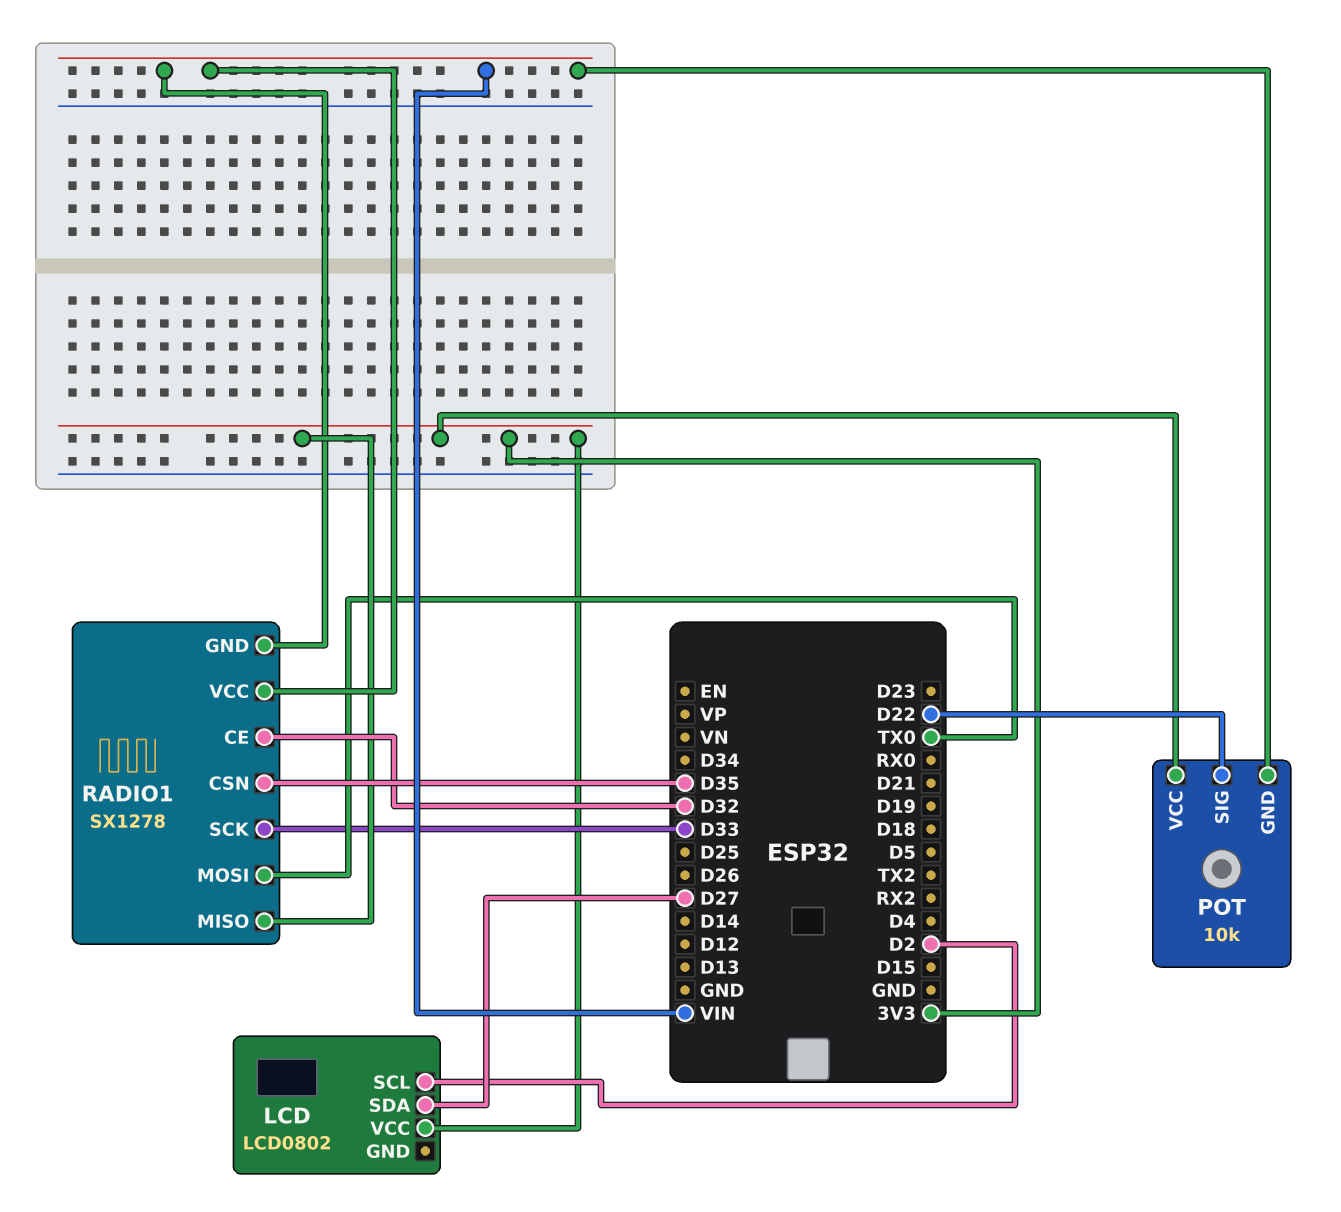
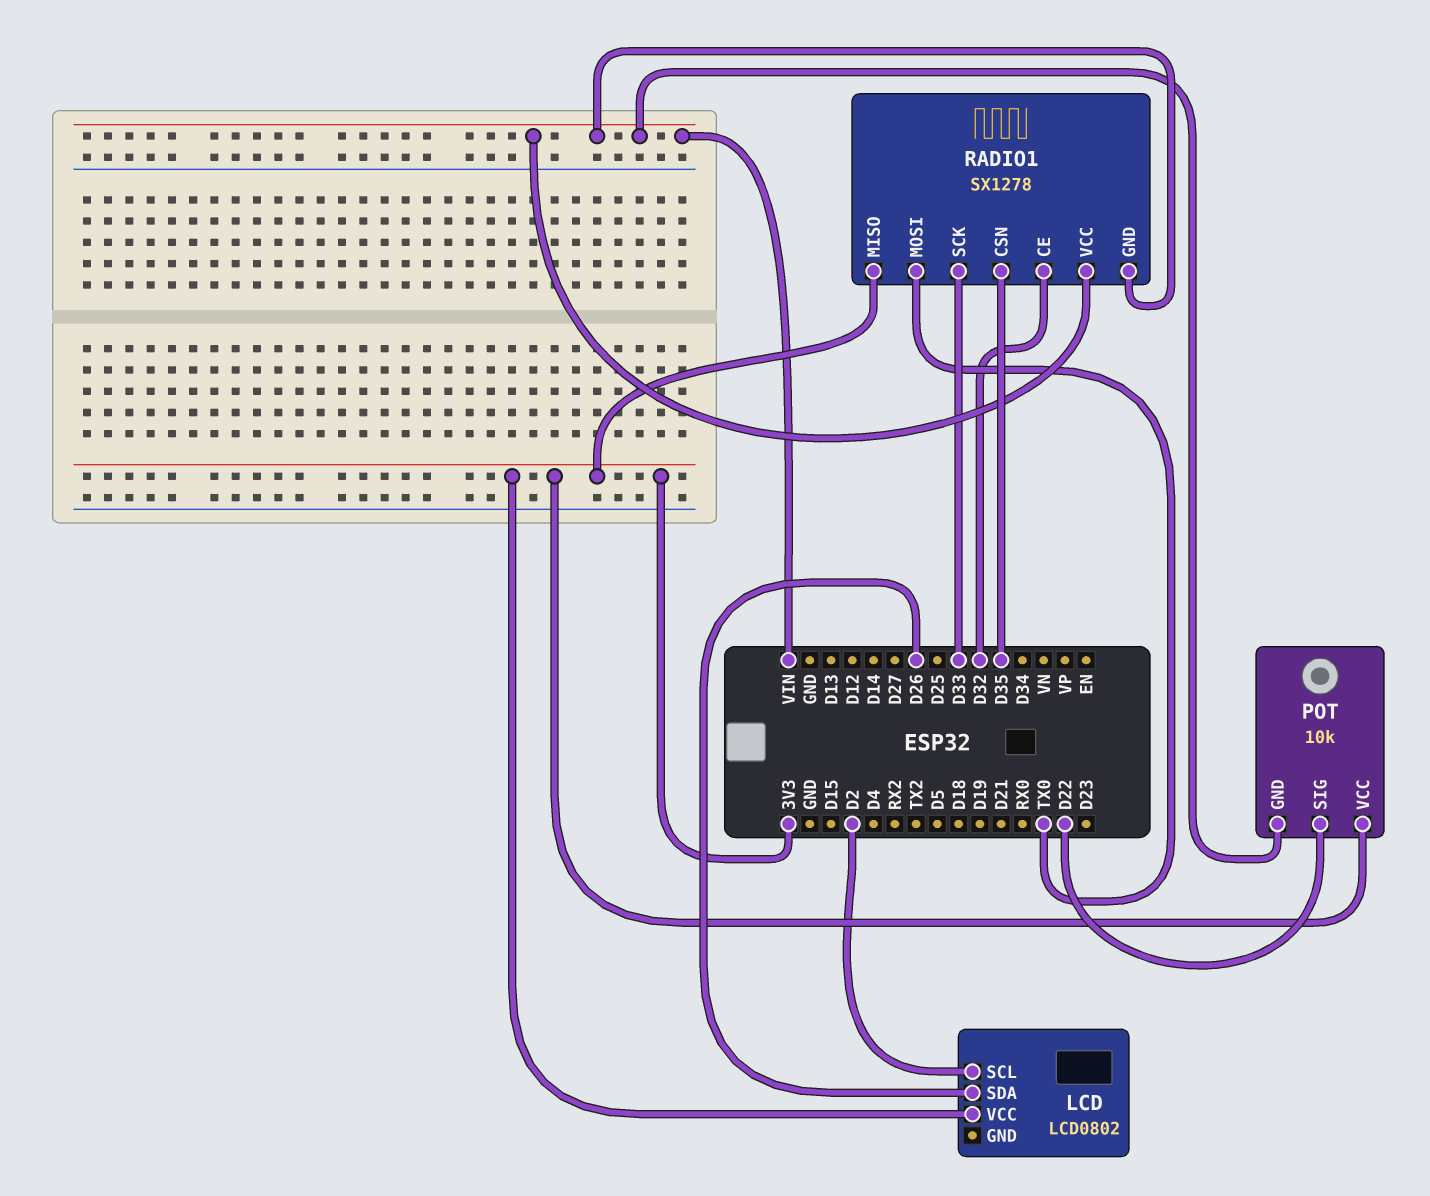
LCD pin SDA: D27 -> D26

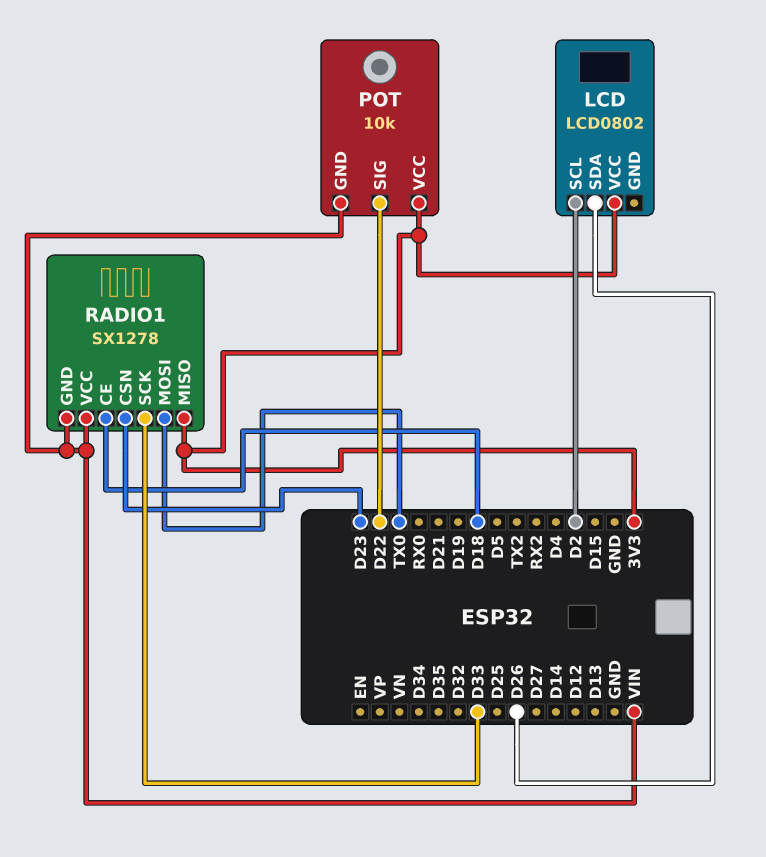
RADIO1 pin CE: D32 -> D18
RADIO1 pin CSN: D35 -> D23

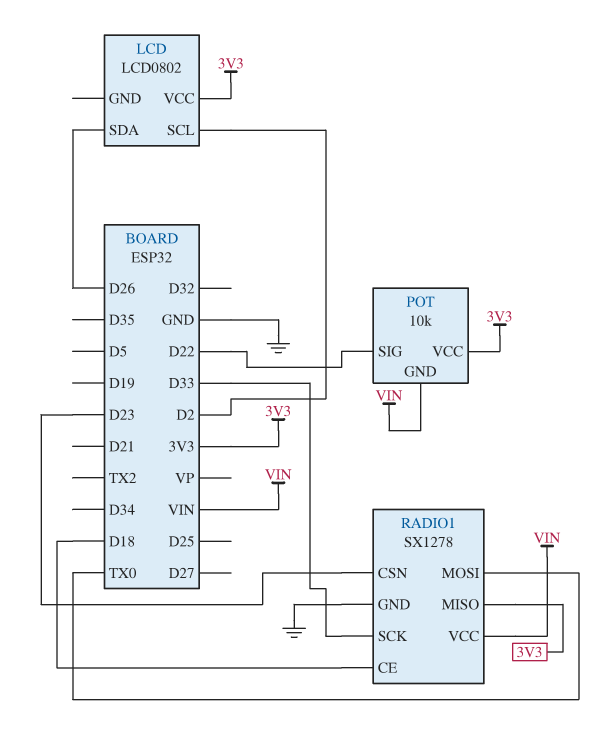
RADIO1 pin GND: VIN -> GND

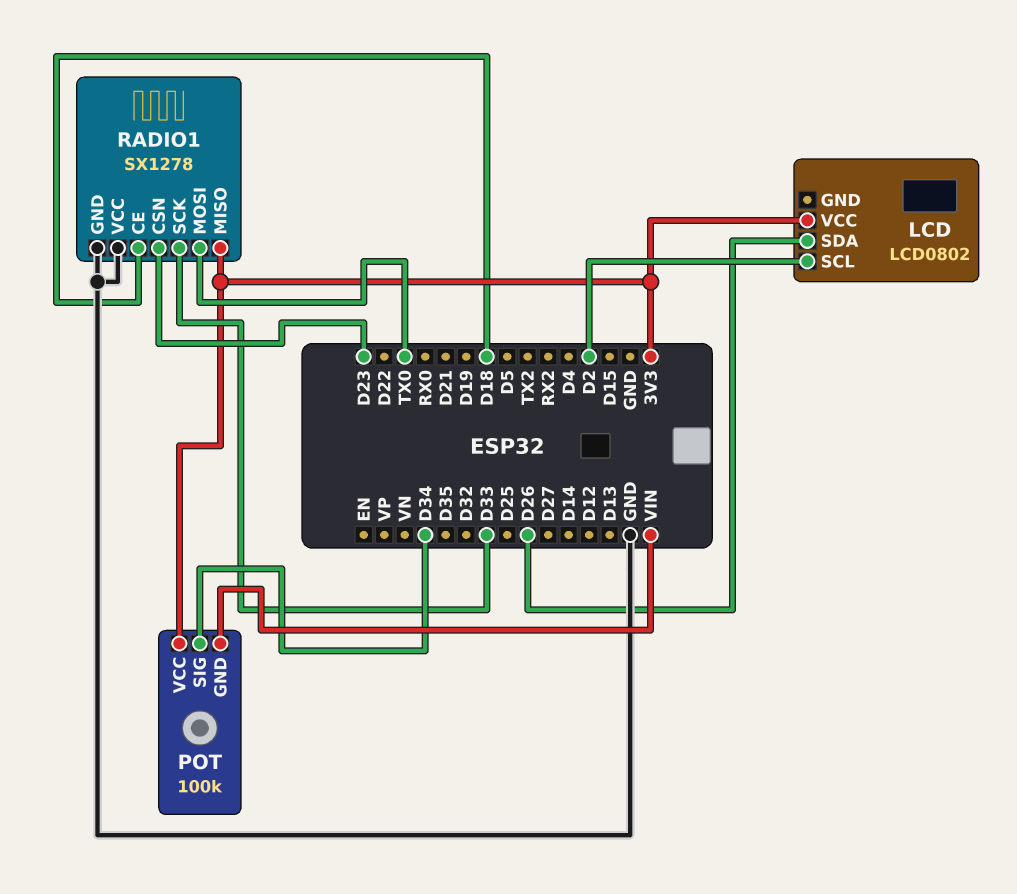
POT: 10k -> 100k
POT pin SIG: D22 -> D34
RADIO1 pin VCC: VIN -> GND

